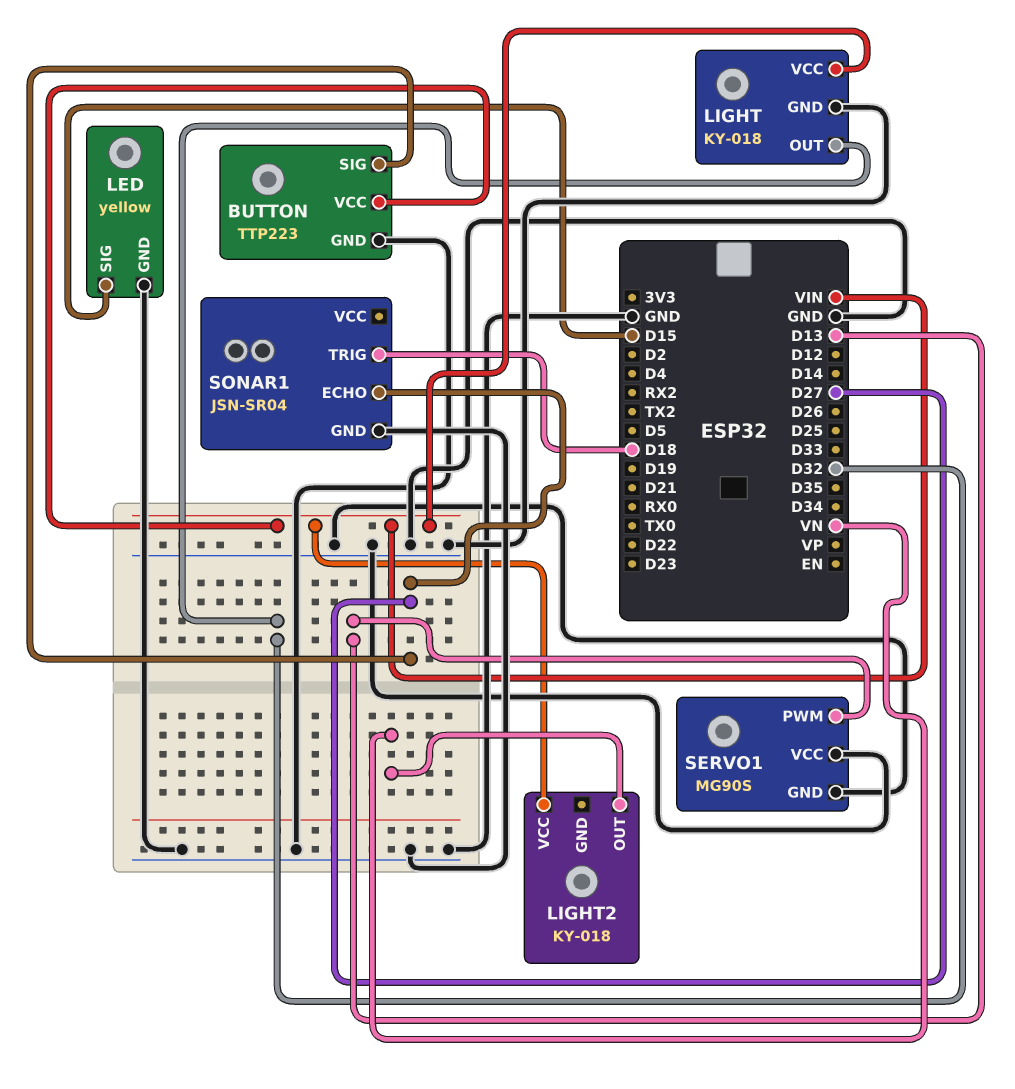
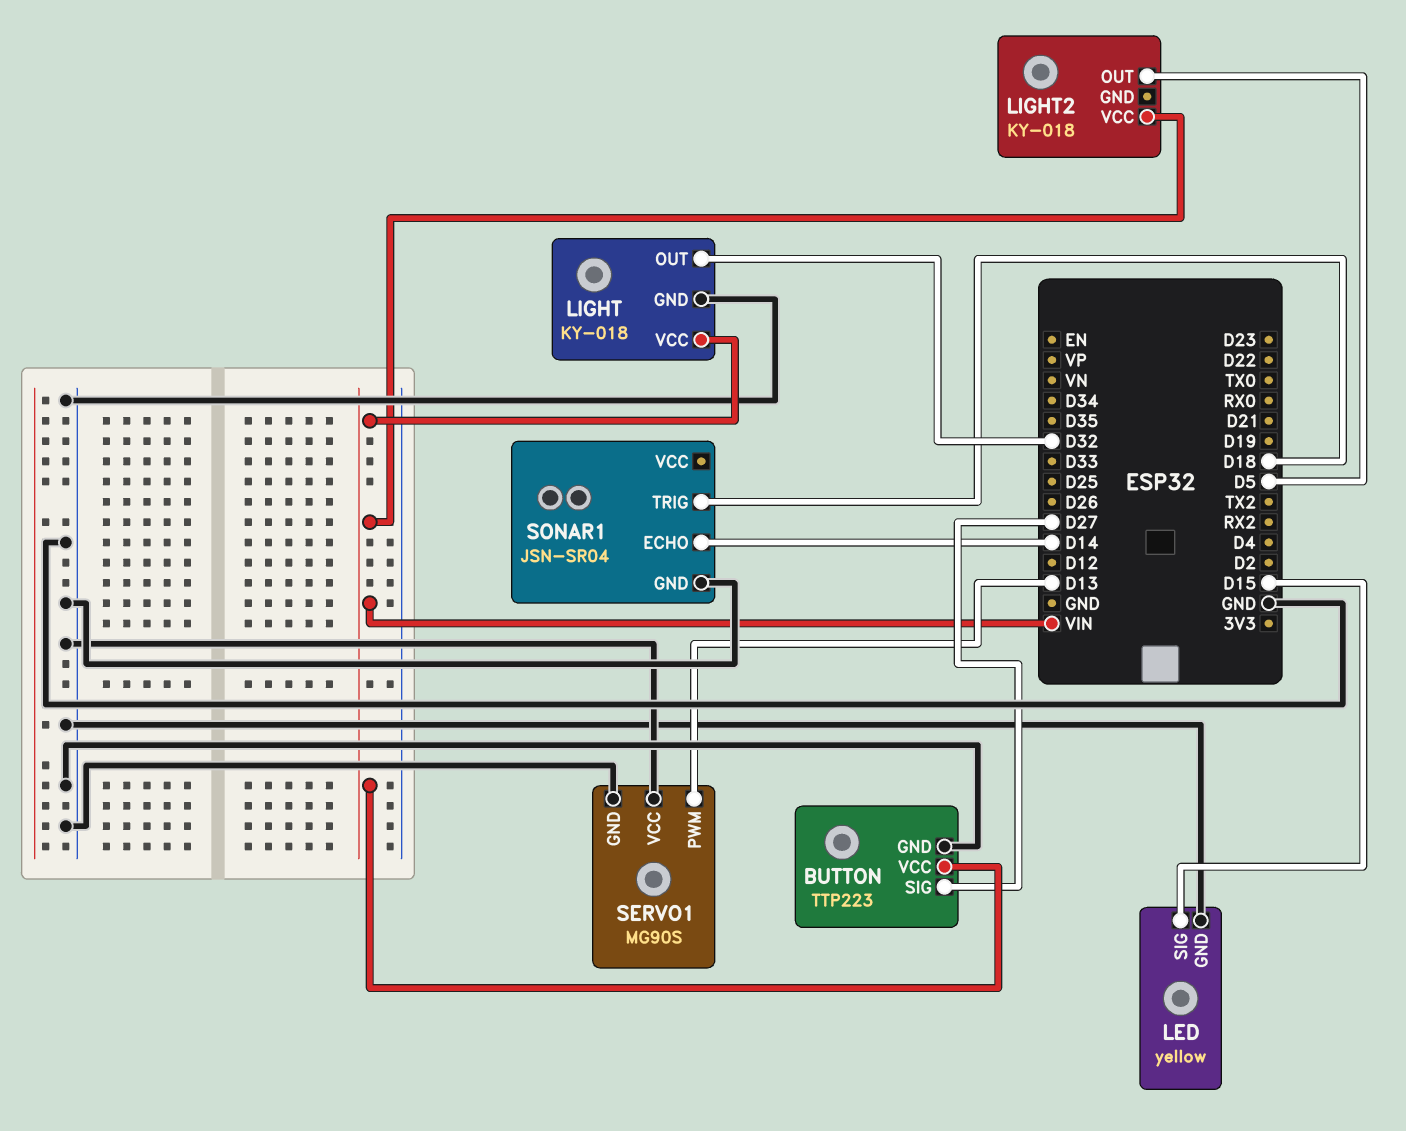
LIGHT2 pin OUT: VN -> D5
SONAR1 pin ECHO: D27 -> D14

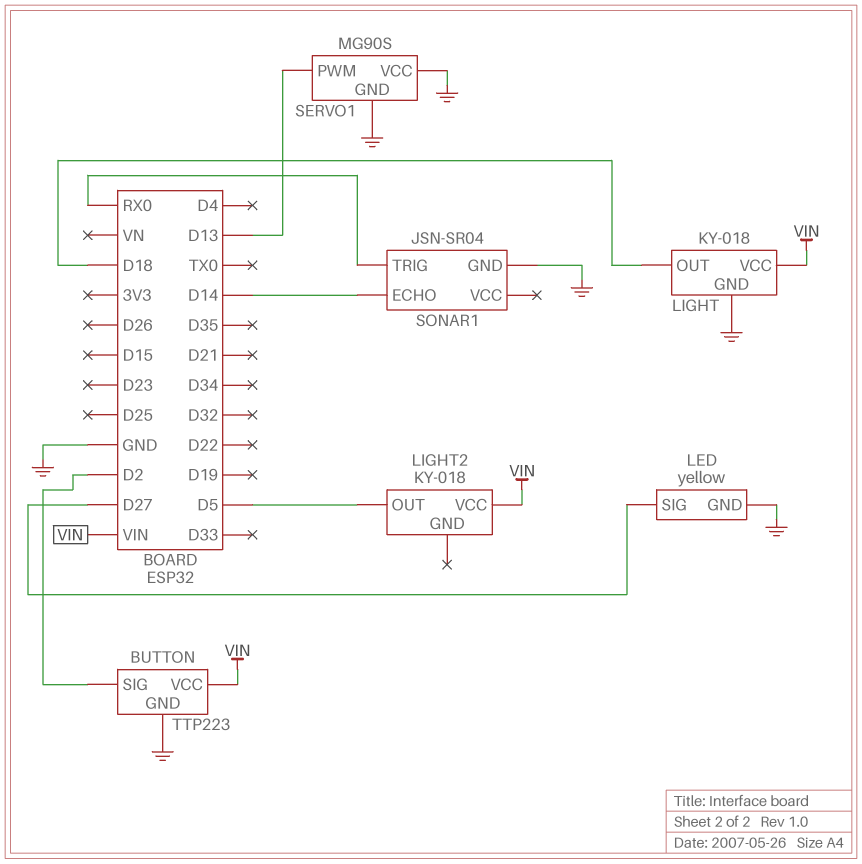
BUTTON pin SIG: D27 -> D2
LED pin SIG: D15 -> D27
LIGHT pin OUT: D32 -> D18
SONAR1 pin TRIG: D18 -> RX0

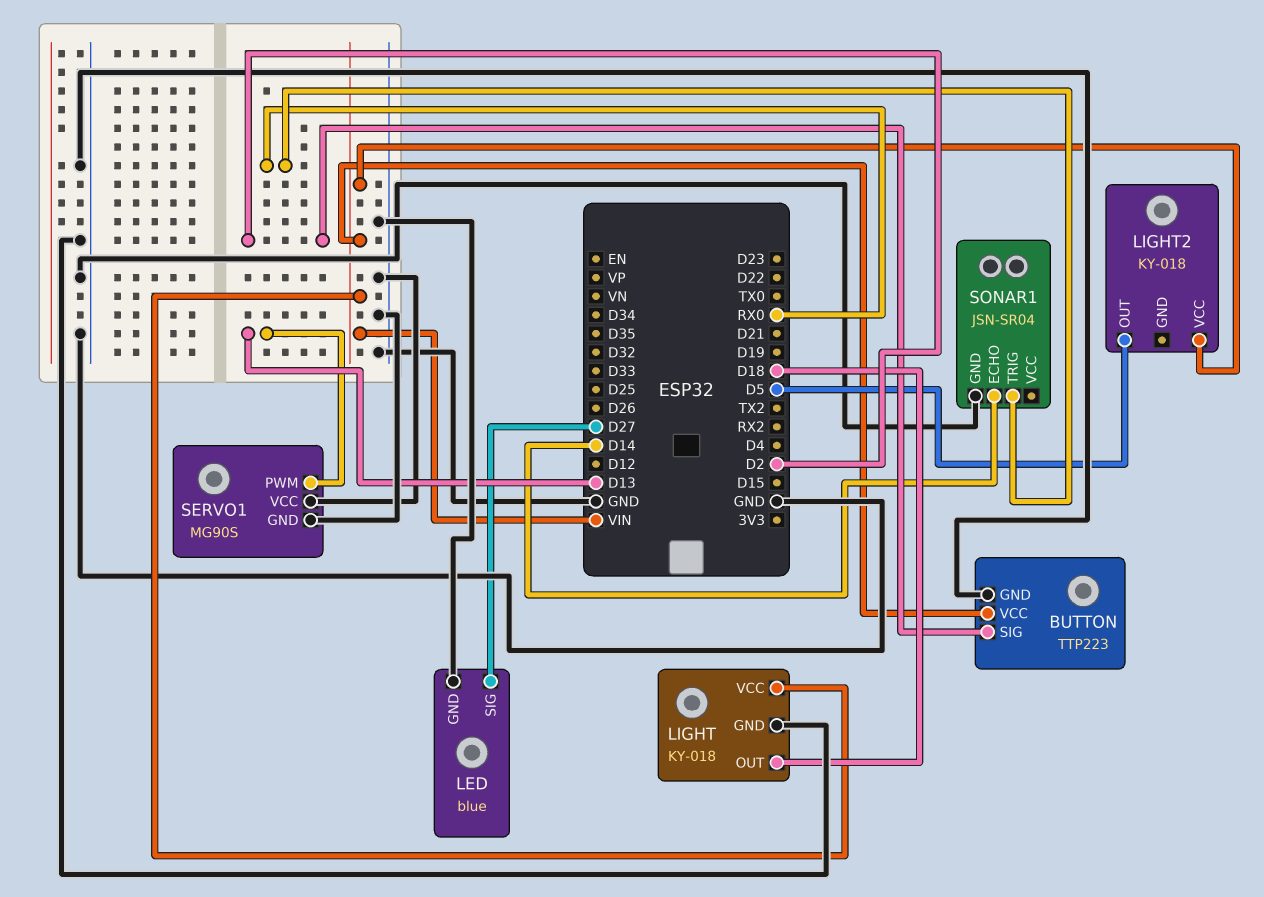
LED: yellow -> blue

